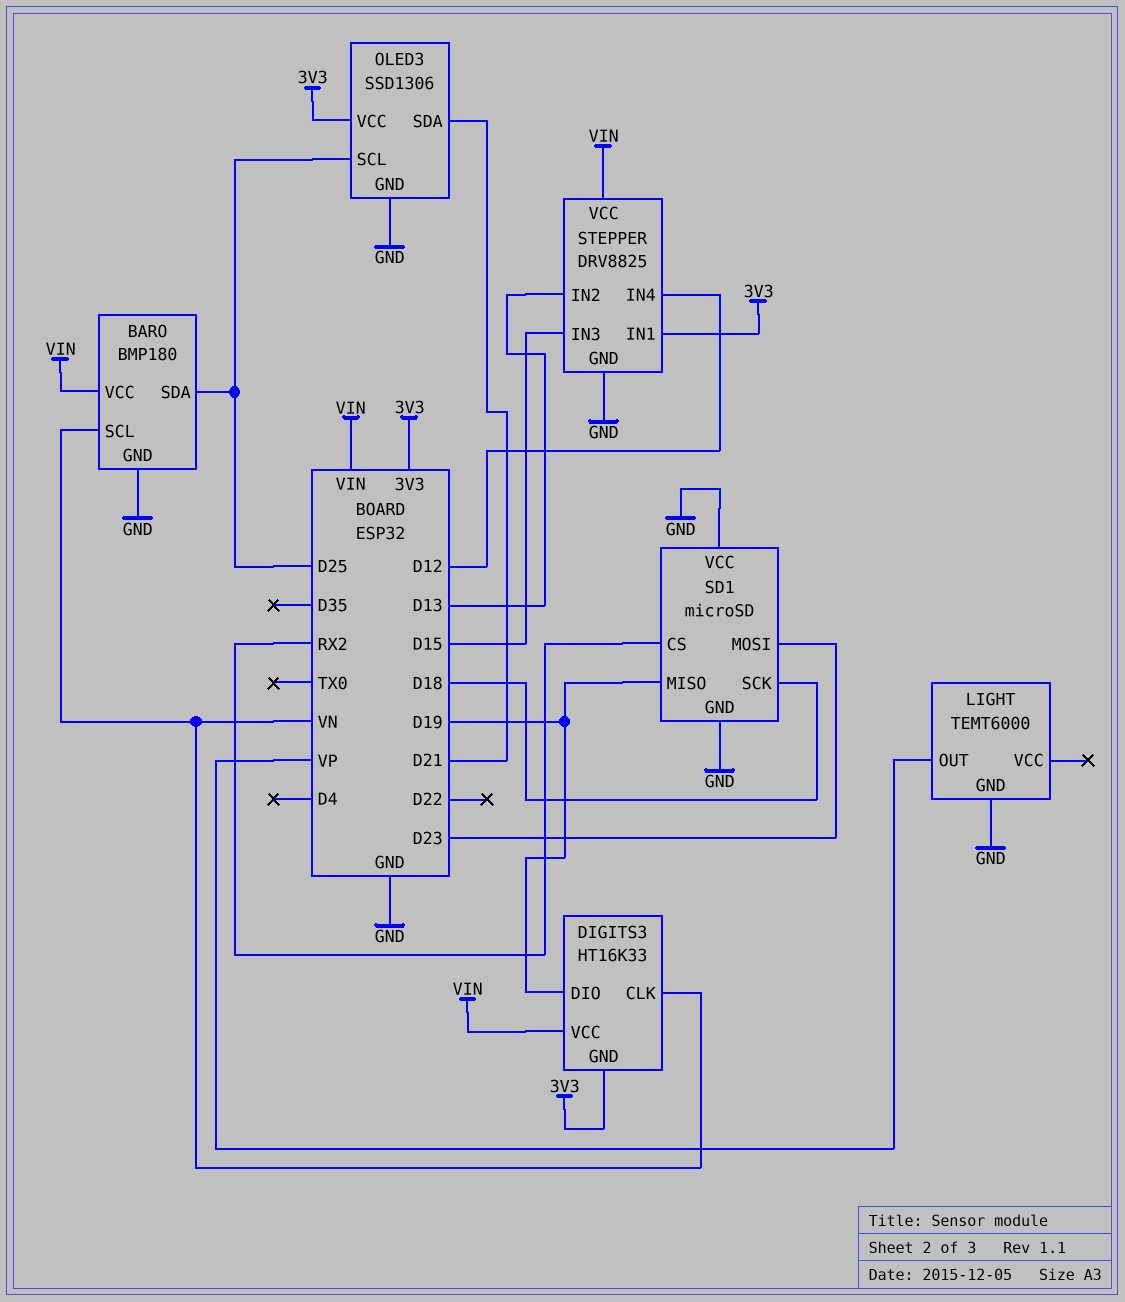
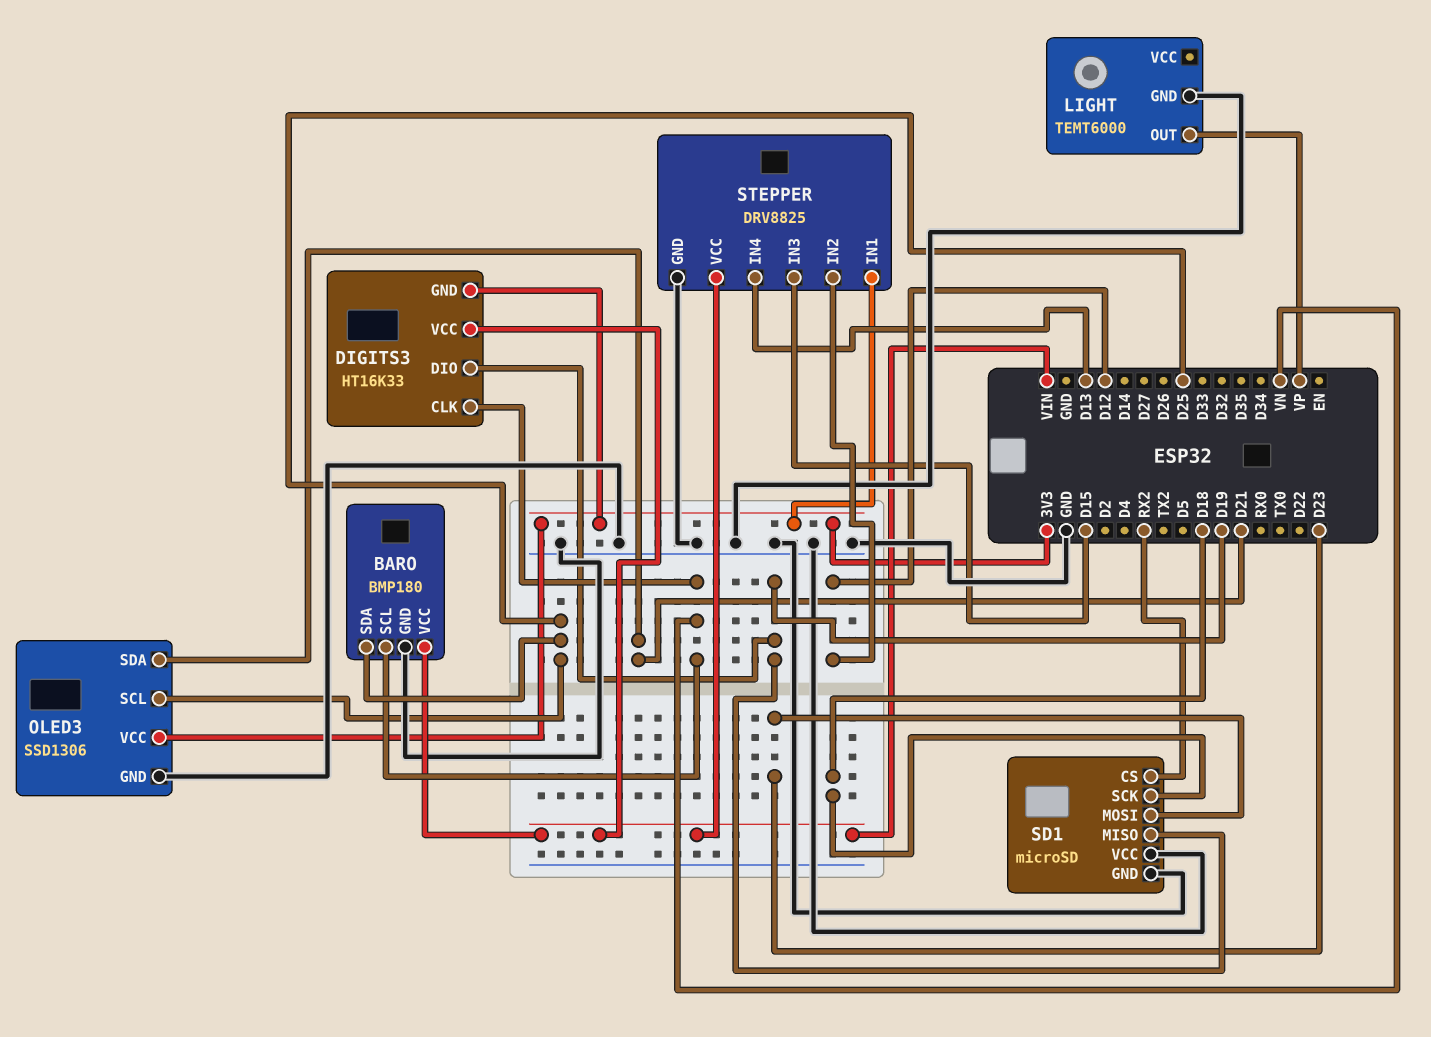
STEPPER pin IN2: D13 -> D12
STEPPER pin IN4: D12 -> D13

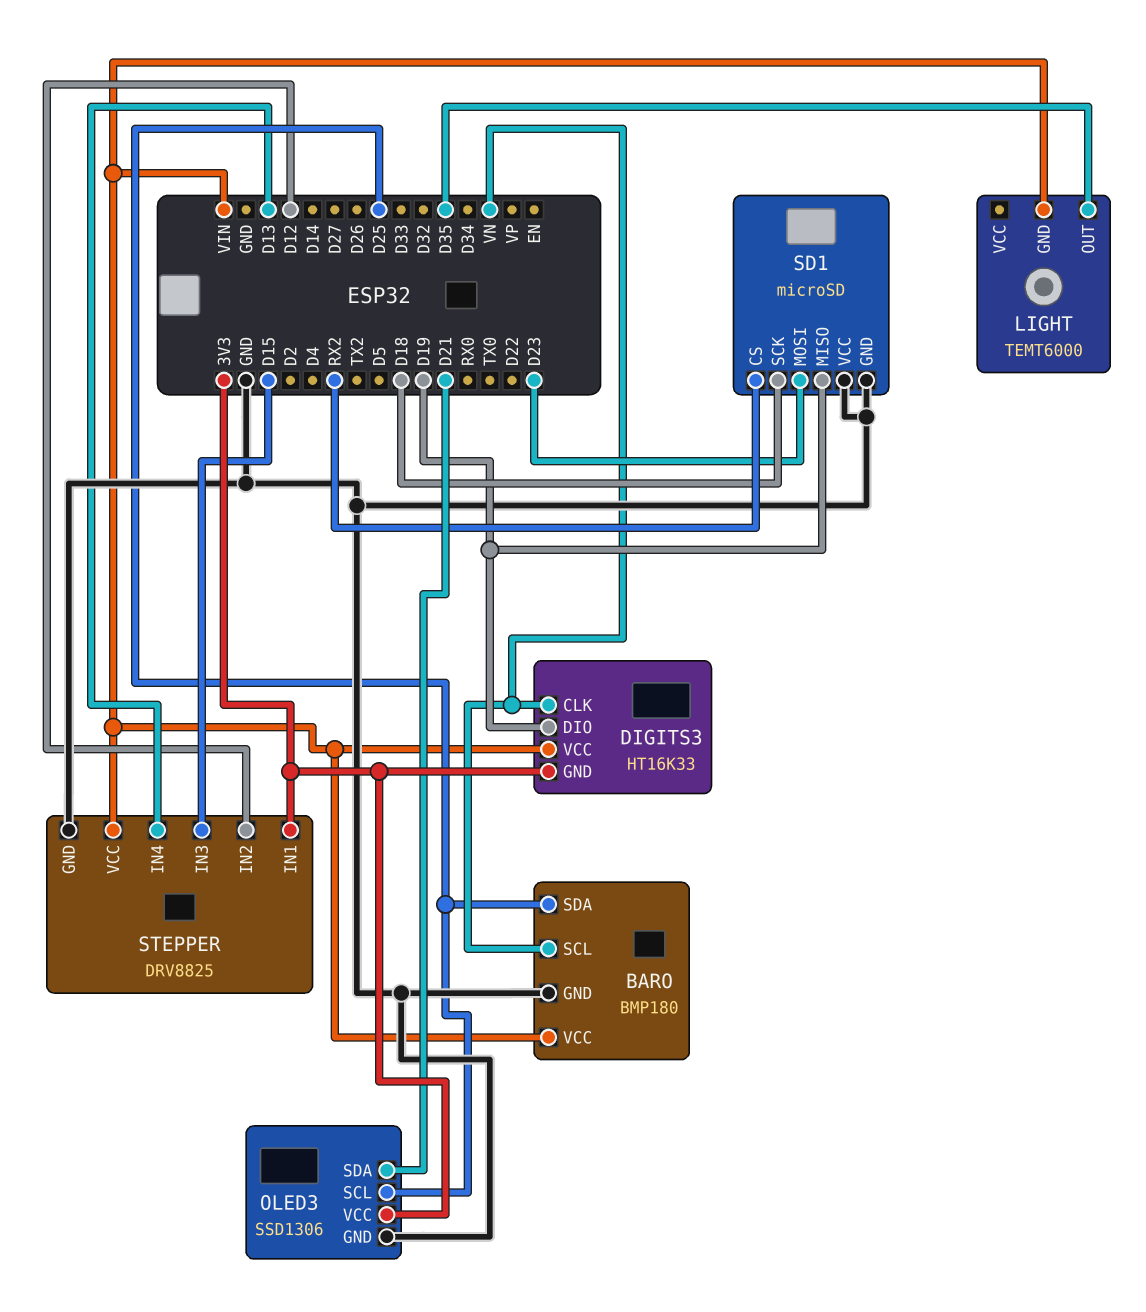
LIGHT pin GND: GND -> VIN
LIGHT pin OUT: VP -> D35

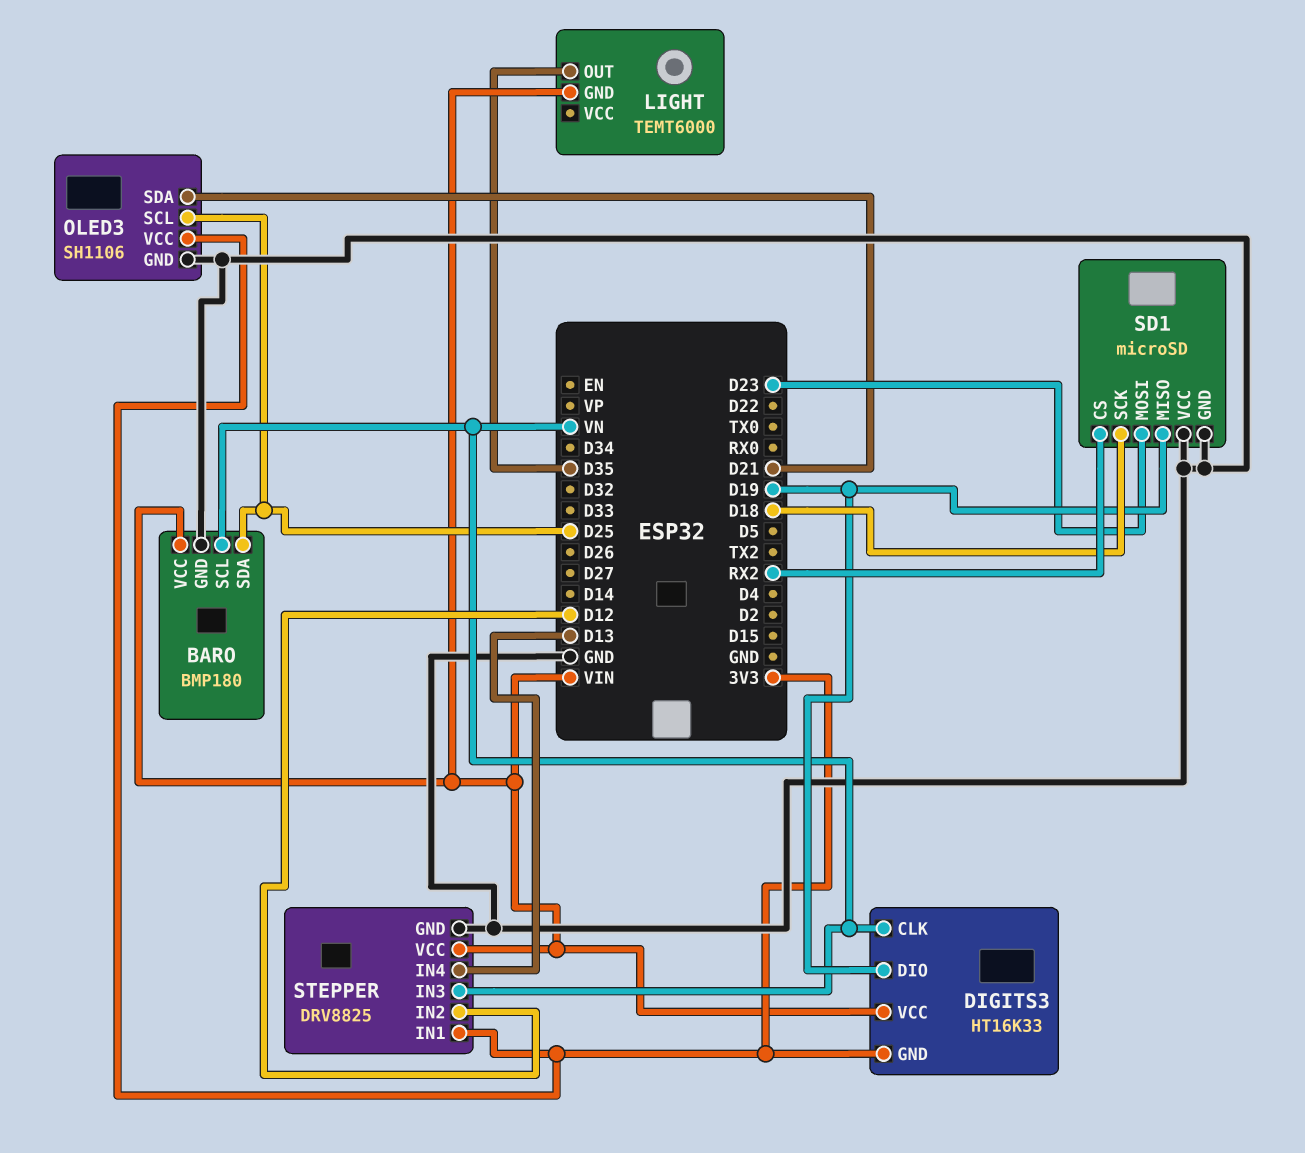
OLED3: SSD1306 -> SH1106
STEPPER pin IN3: D15 -> VN

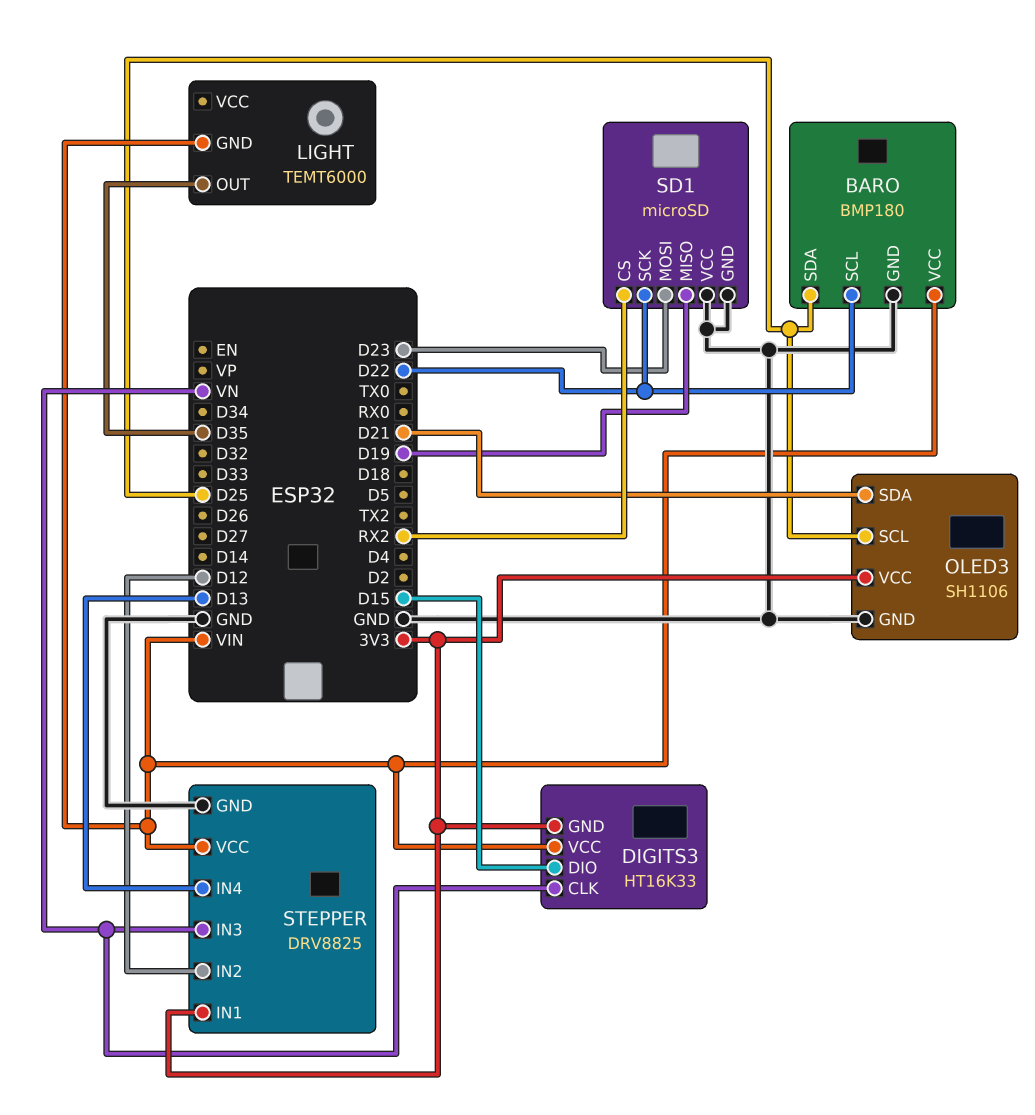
BARO pin SCL: VN -> D22
DIGITS3 pin DIO: D19 -> D15
SD1 pin SCK: D18 -> D22

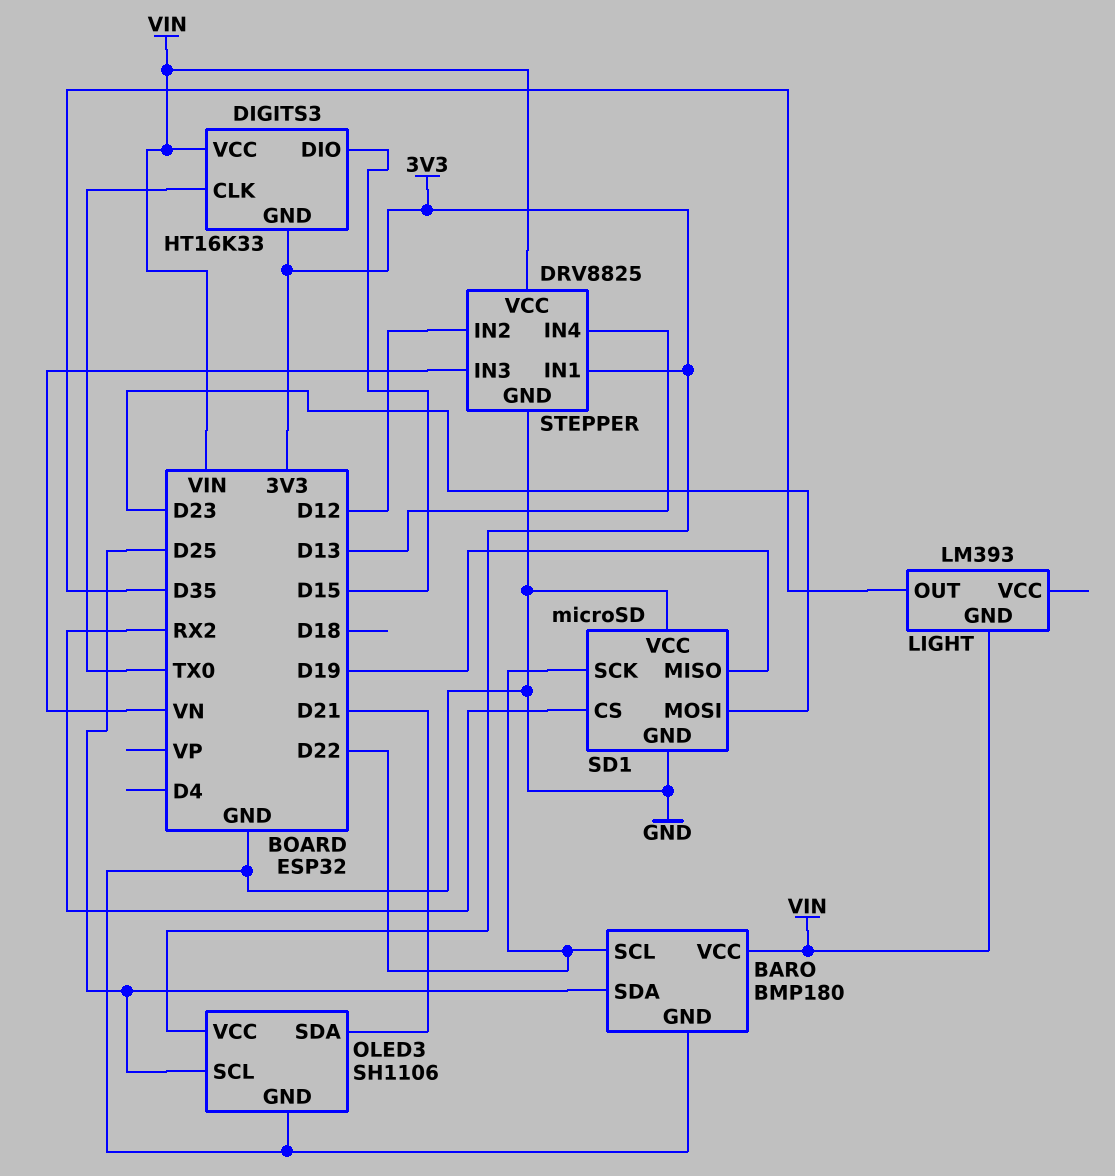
DIGITS3 pin CLK: VN -> TX0
LIGHT: TEMT6000 -> LM393

